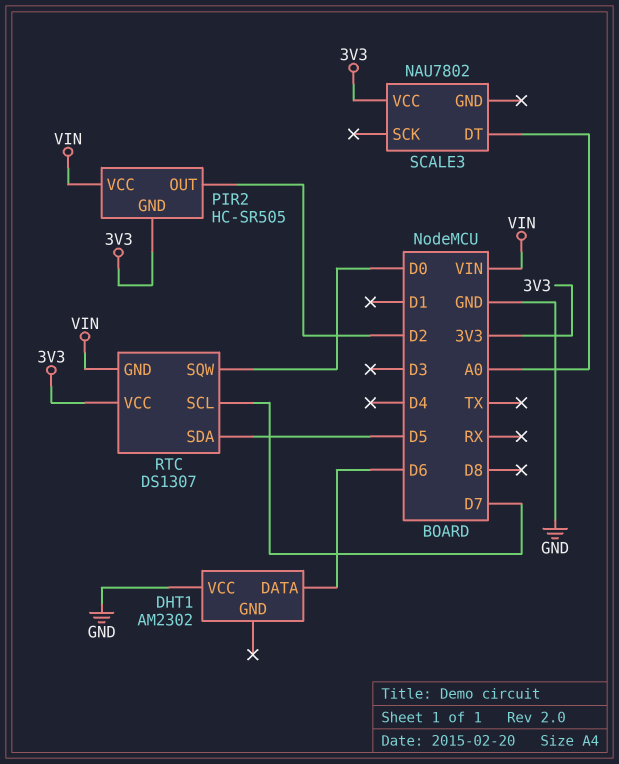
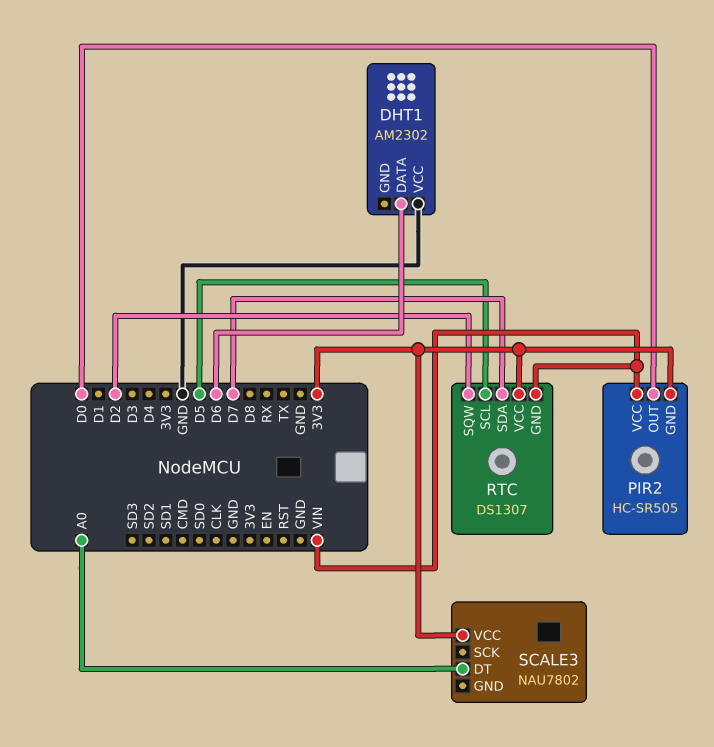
PIR2 pin OUT: D2 -> D0
RTC pin SCL: D7 -> D5
RTC pin SDA: D5 -> D7
RTC pin SQW: D0 -> D2

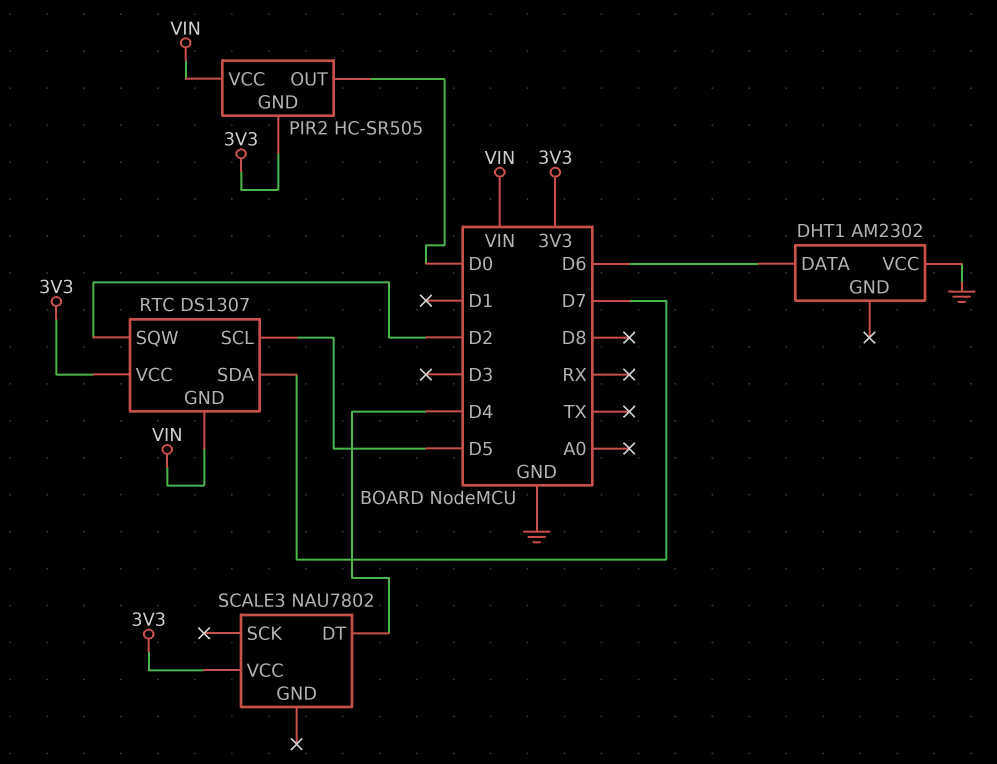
SCALE3 pin DT: A0 -> D4

